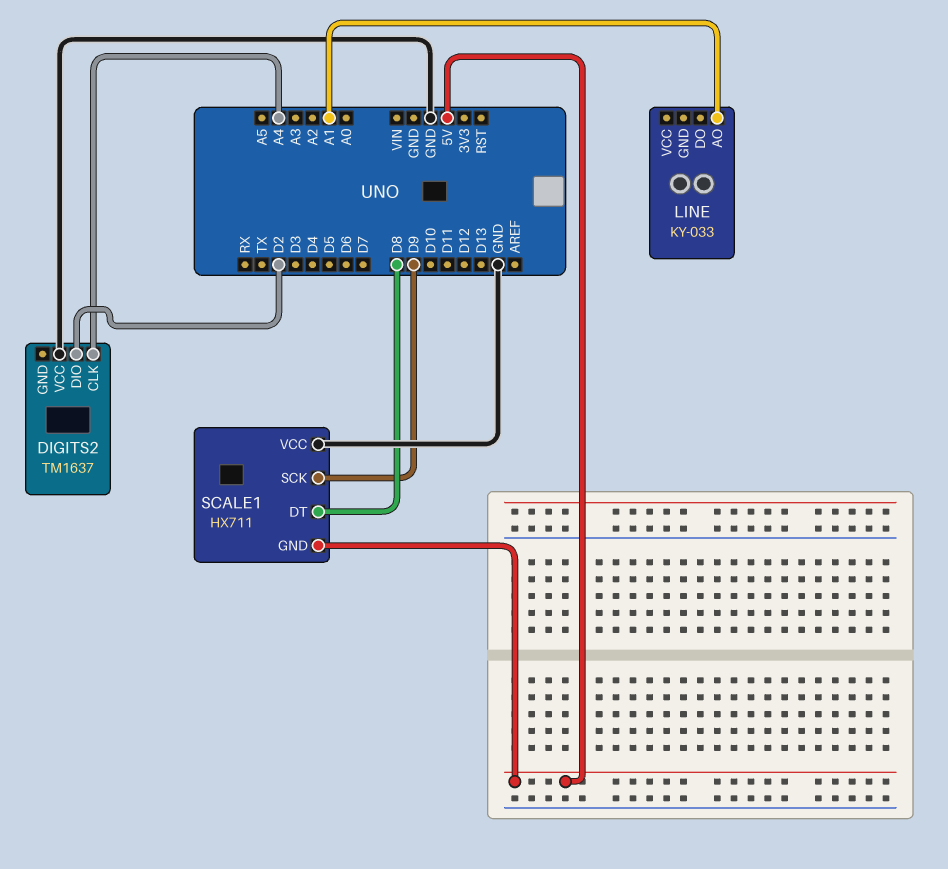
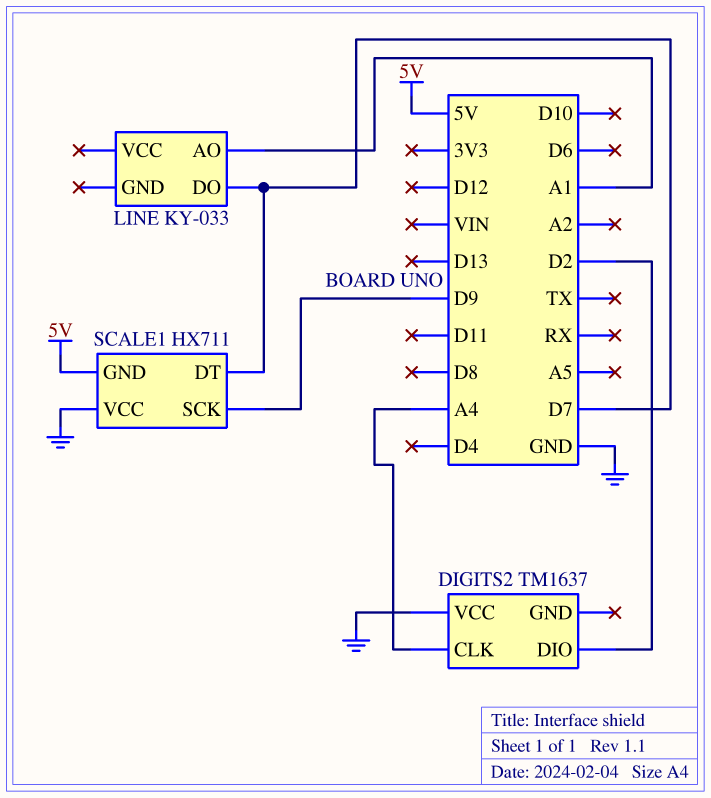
LINE pin DO: none -> D7
SCALE1 pin DT: D8 -> D7

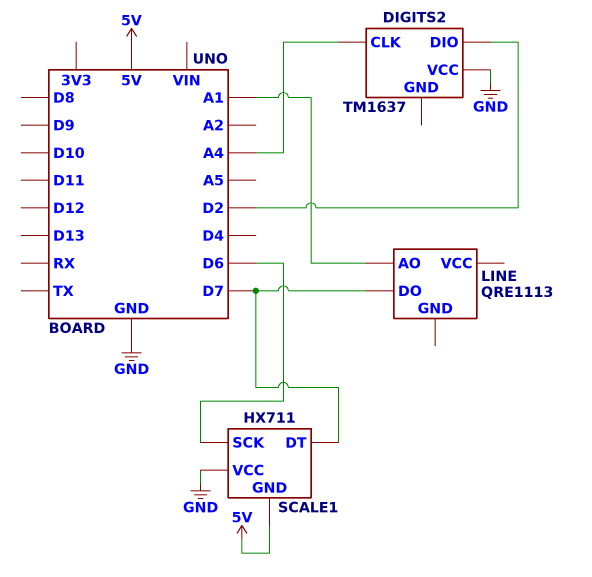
LINE: KY-033 -> QRE1113
SCALE1 pin SCK: D9 -> D6

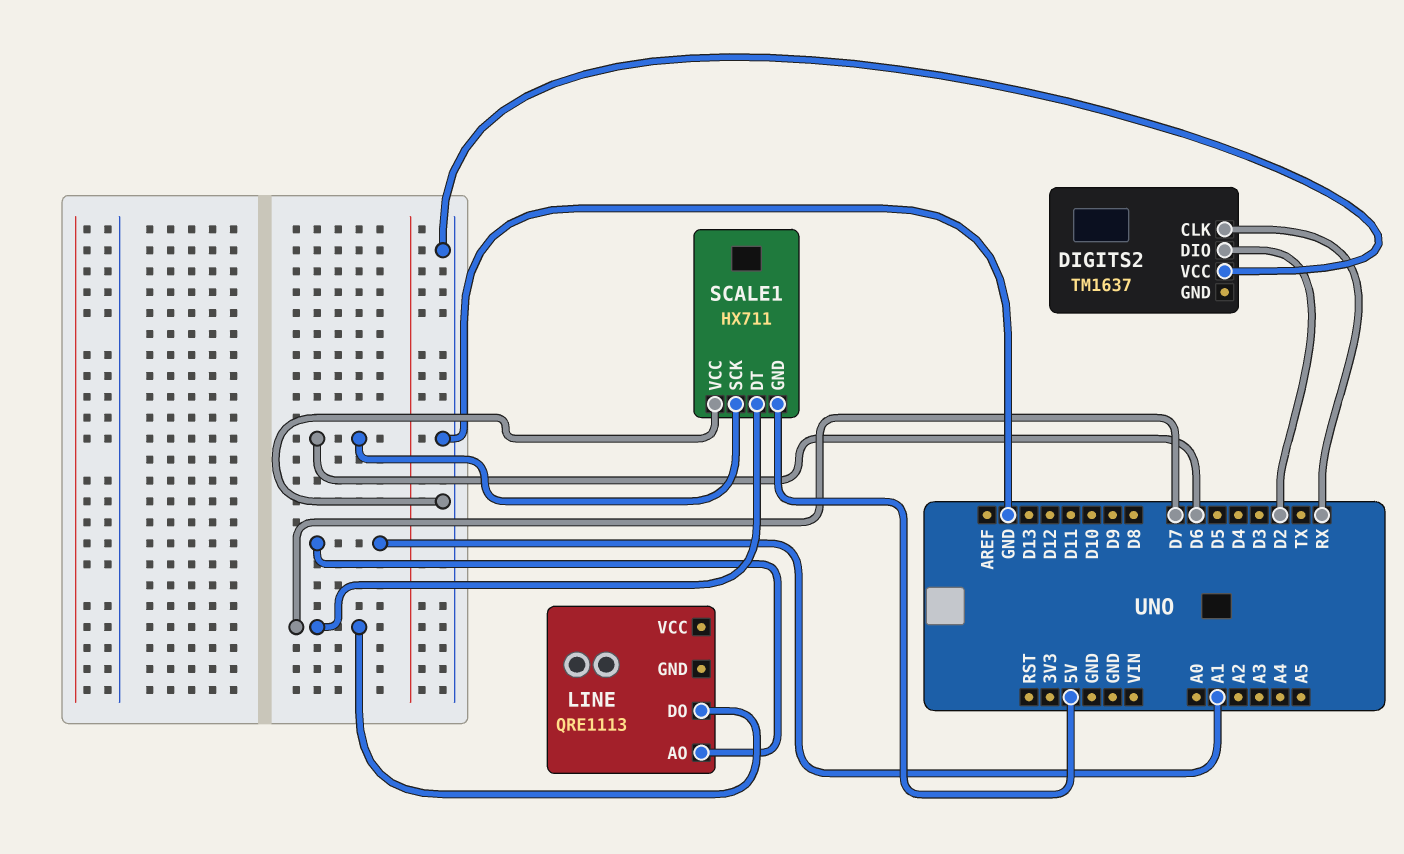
DIGITS2 pin CLK: A4 -> RX

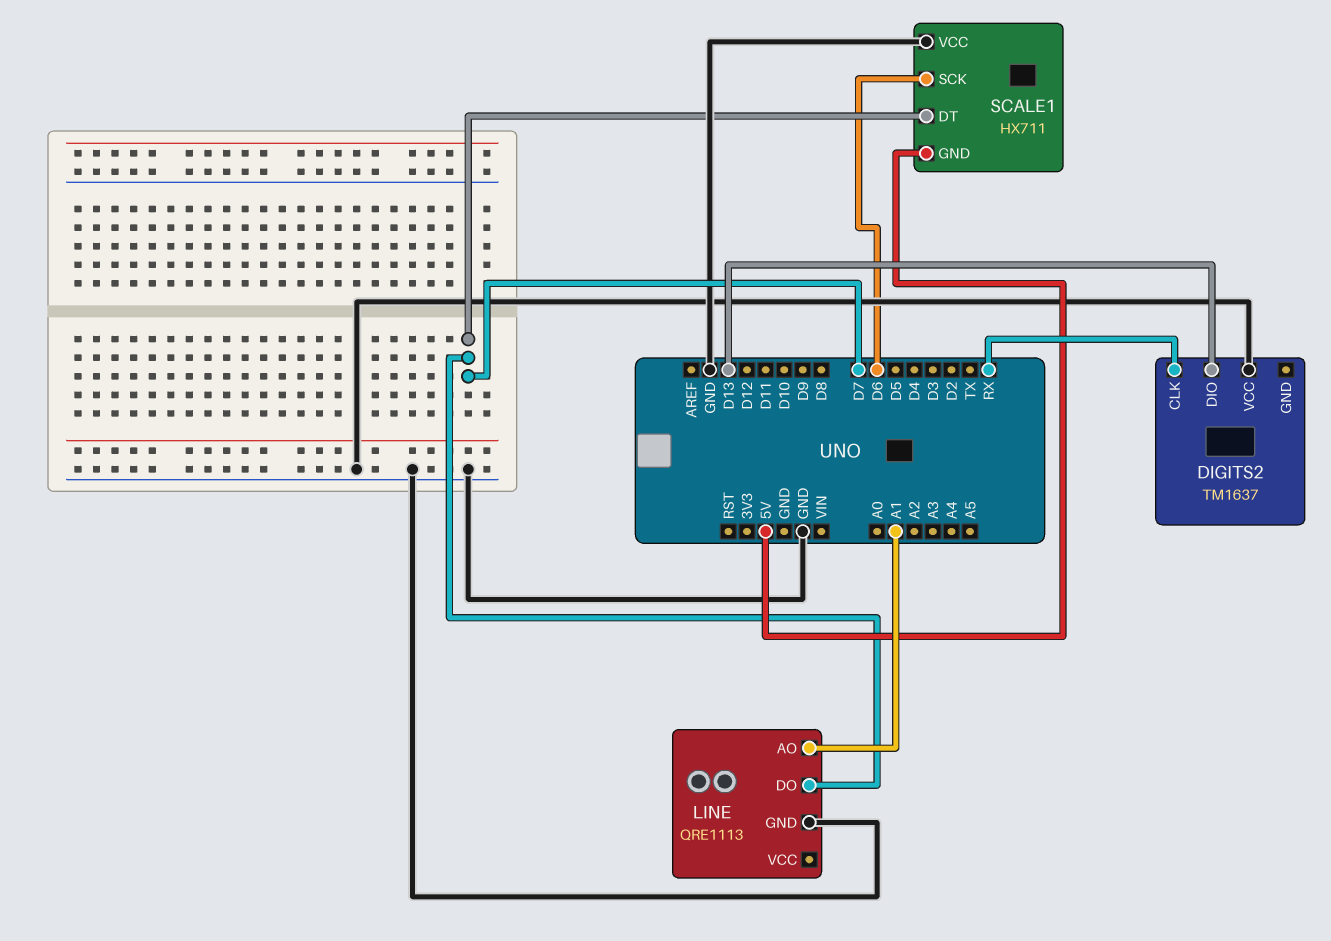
DIGITS2 pin DIO: D2 -> D13
LINE pin GND: none -> GND

